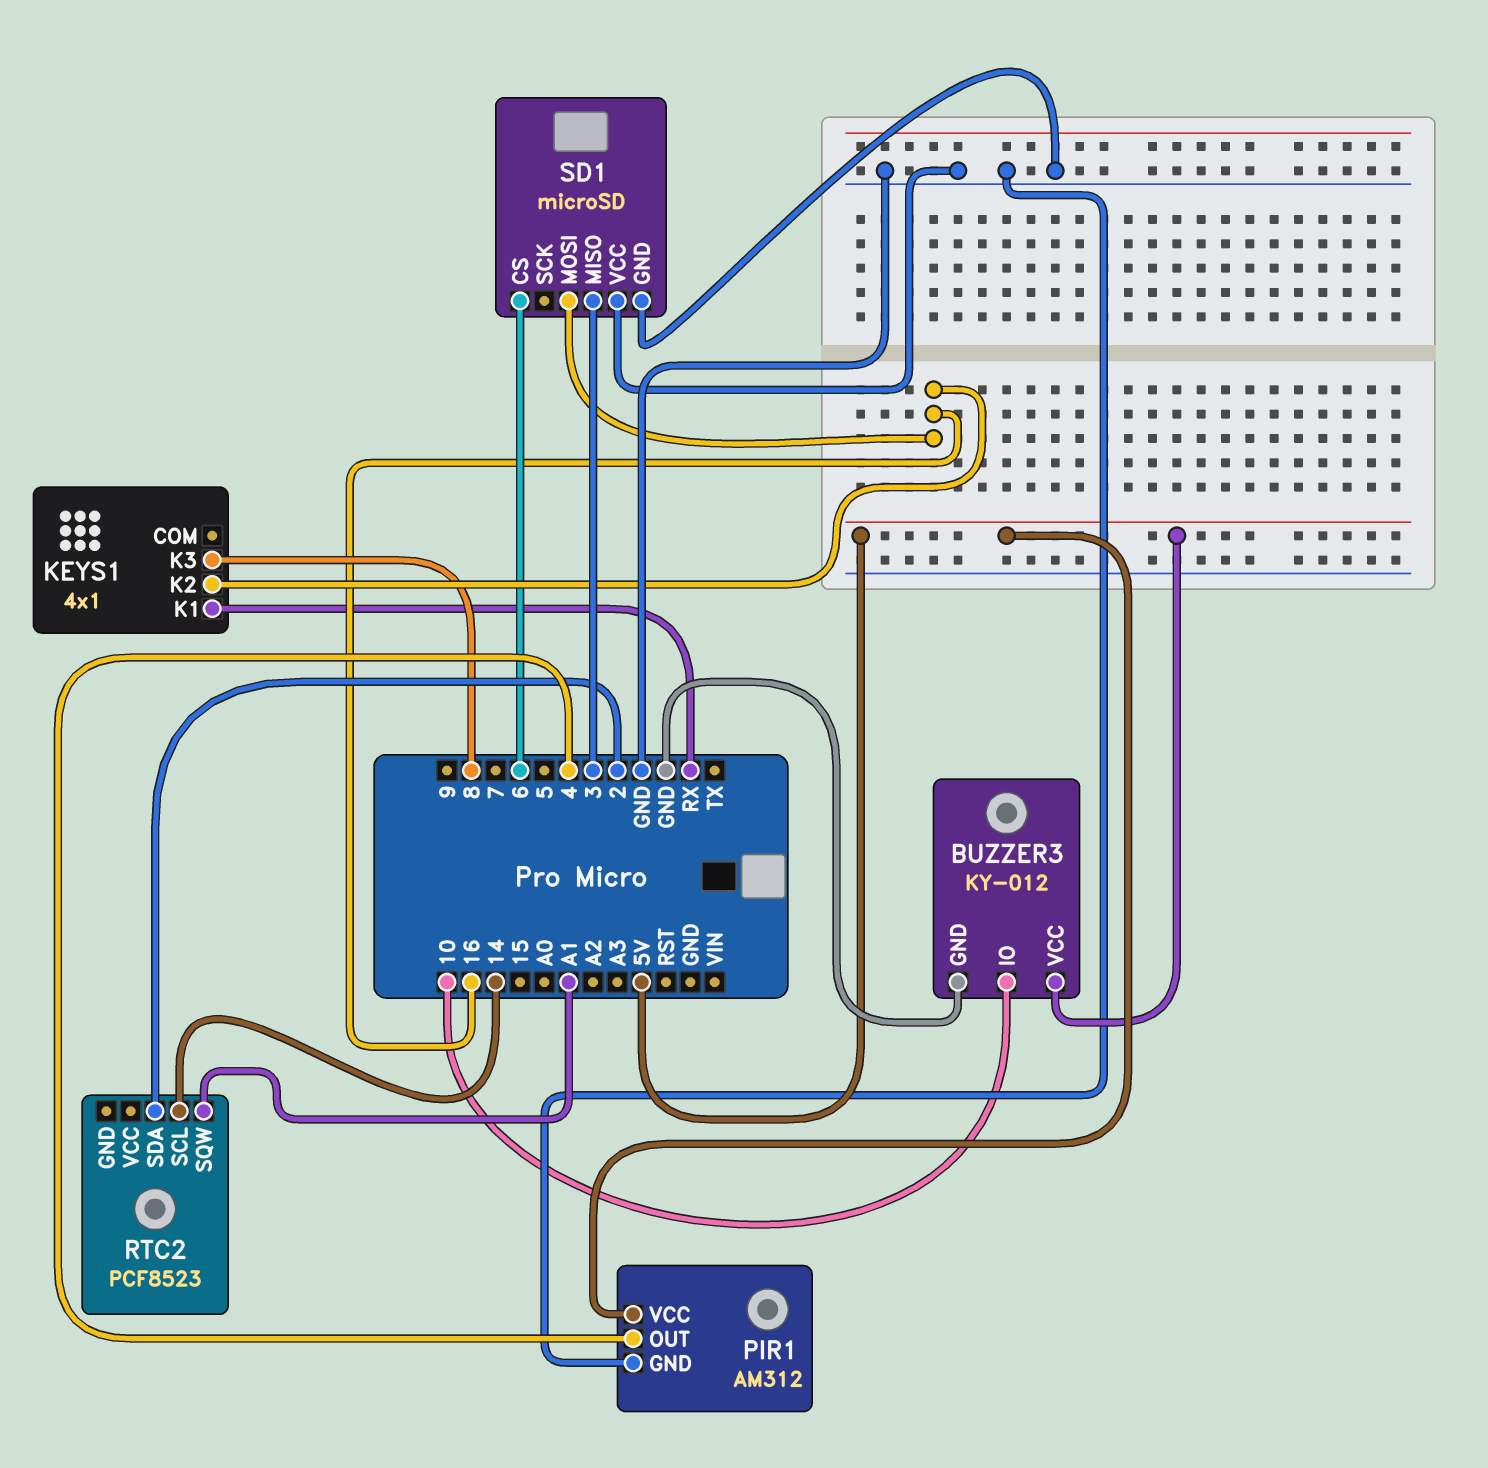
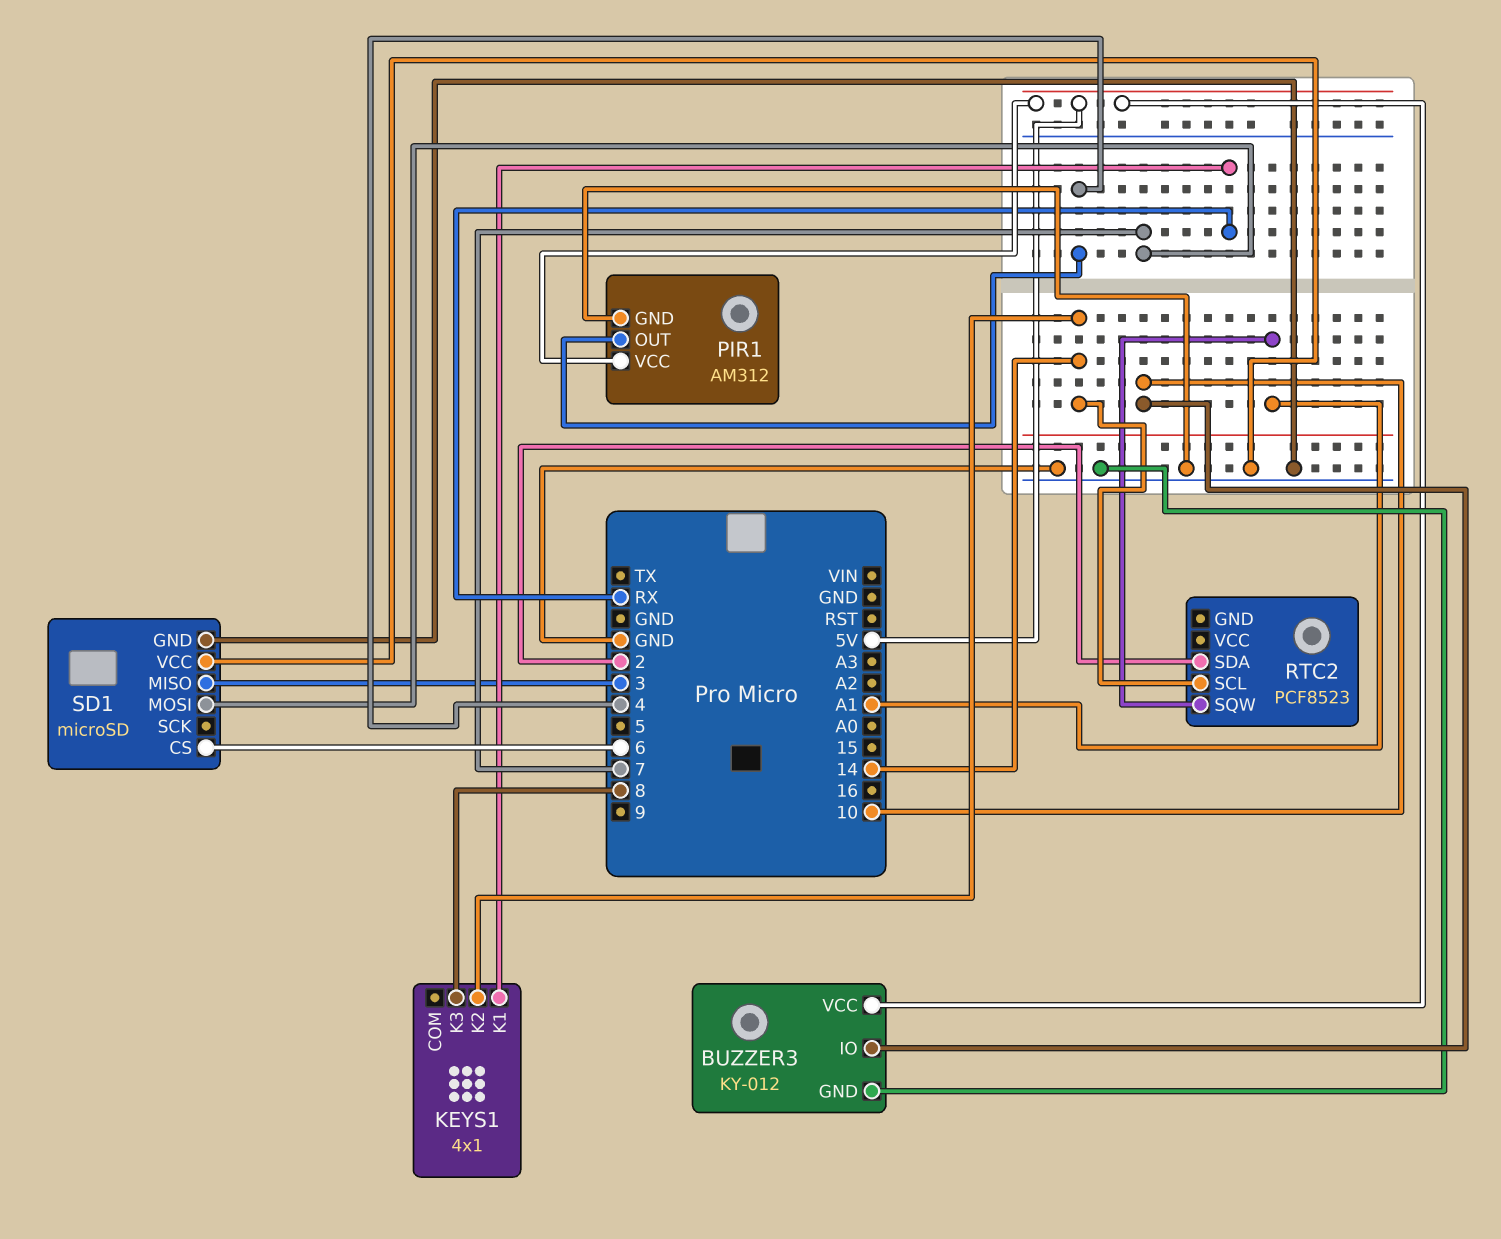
KEYS1 pin K2: 16 -> 14
SD1 pin MOSI: 16 -> 7

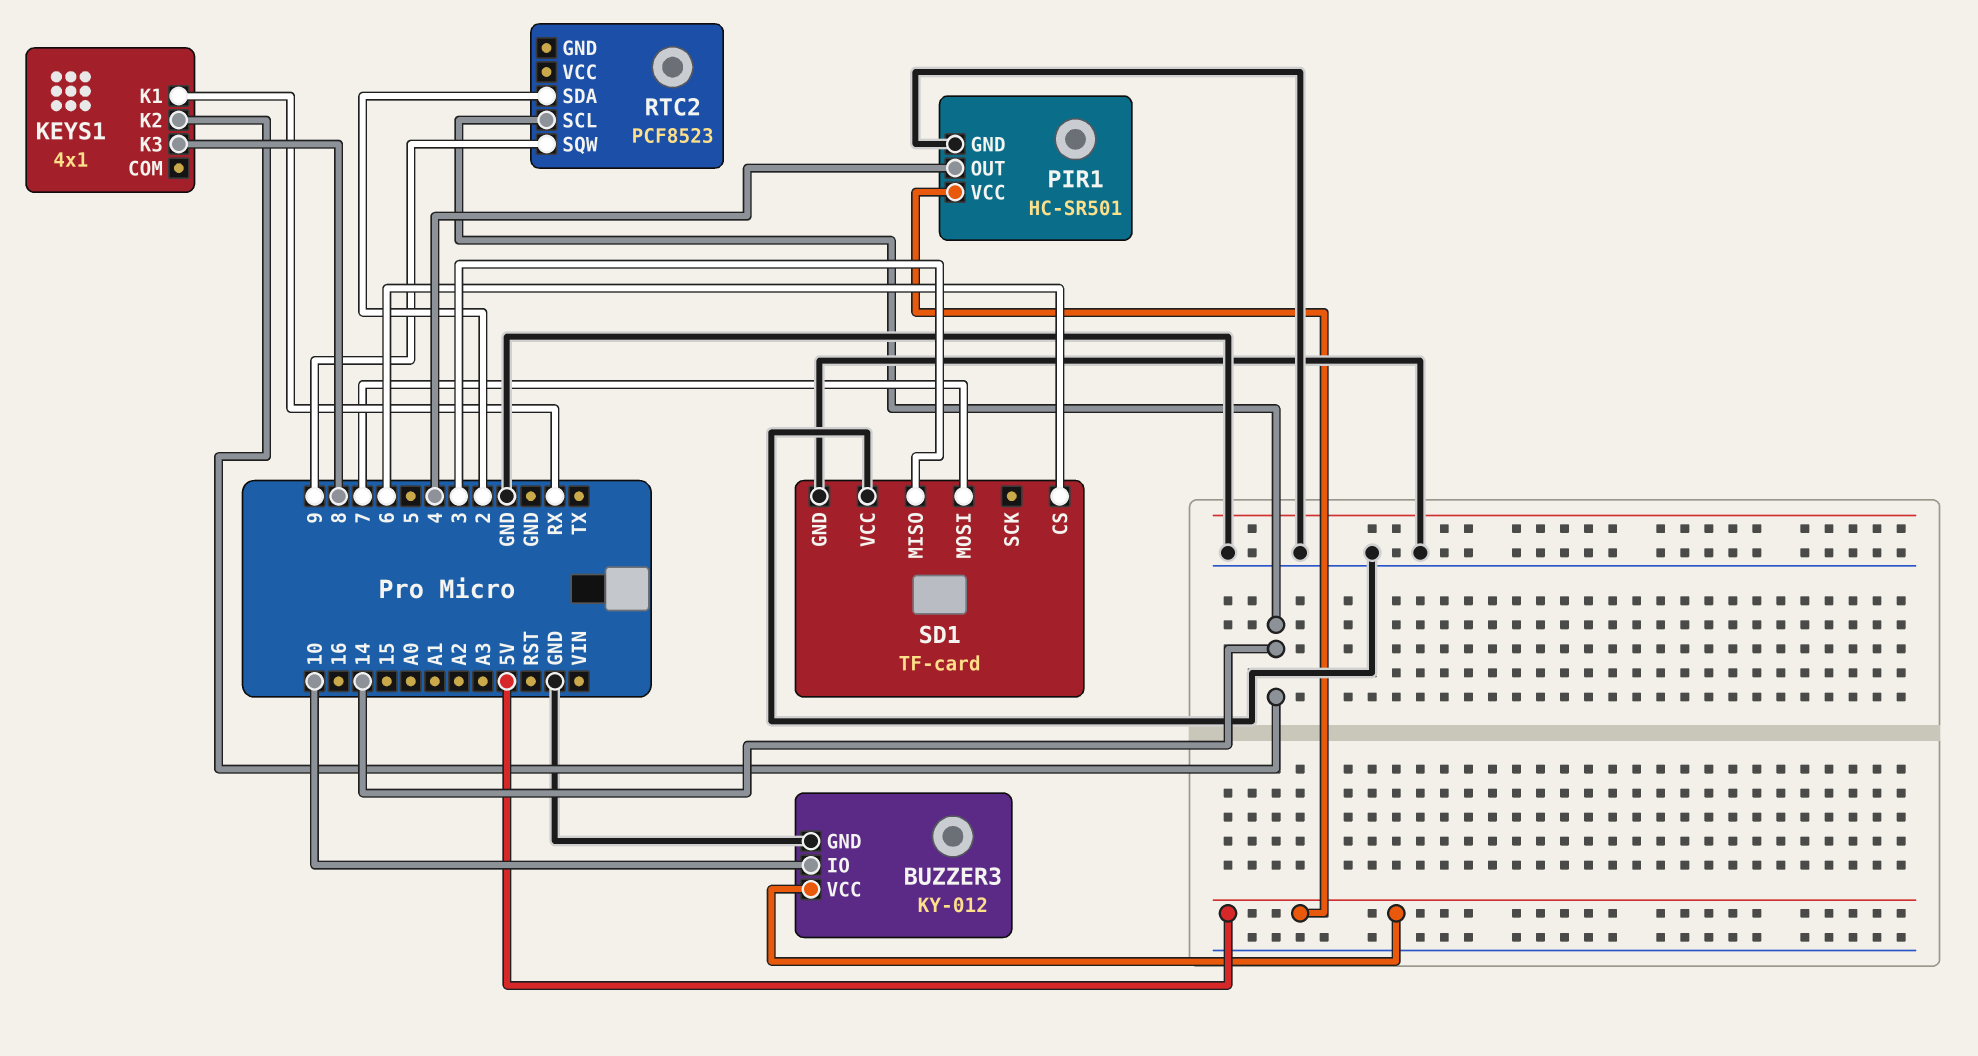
PIR1: AM312 -> HC-SR501
RTC2 pin SQW: A1 -> 9
SD1: microSD -> TF-card

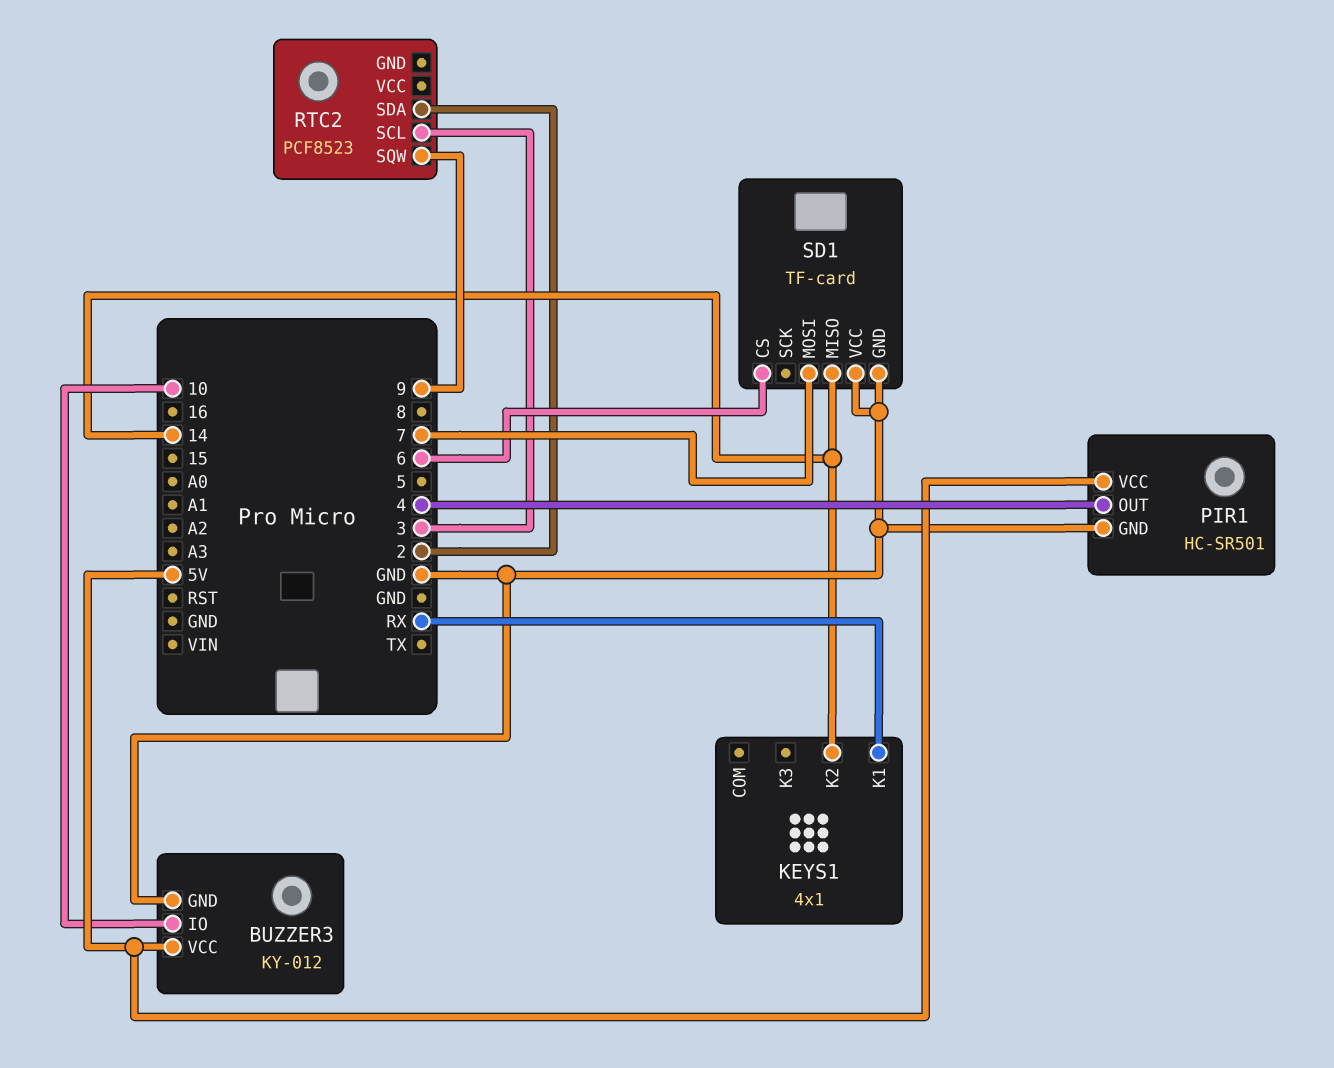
KEYS1 pin K3: 8 -> none
RTC2 pin SCL: 14 -> 3
SD1 pin MISO: 3 -> 14

